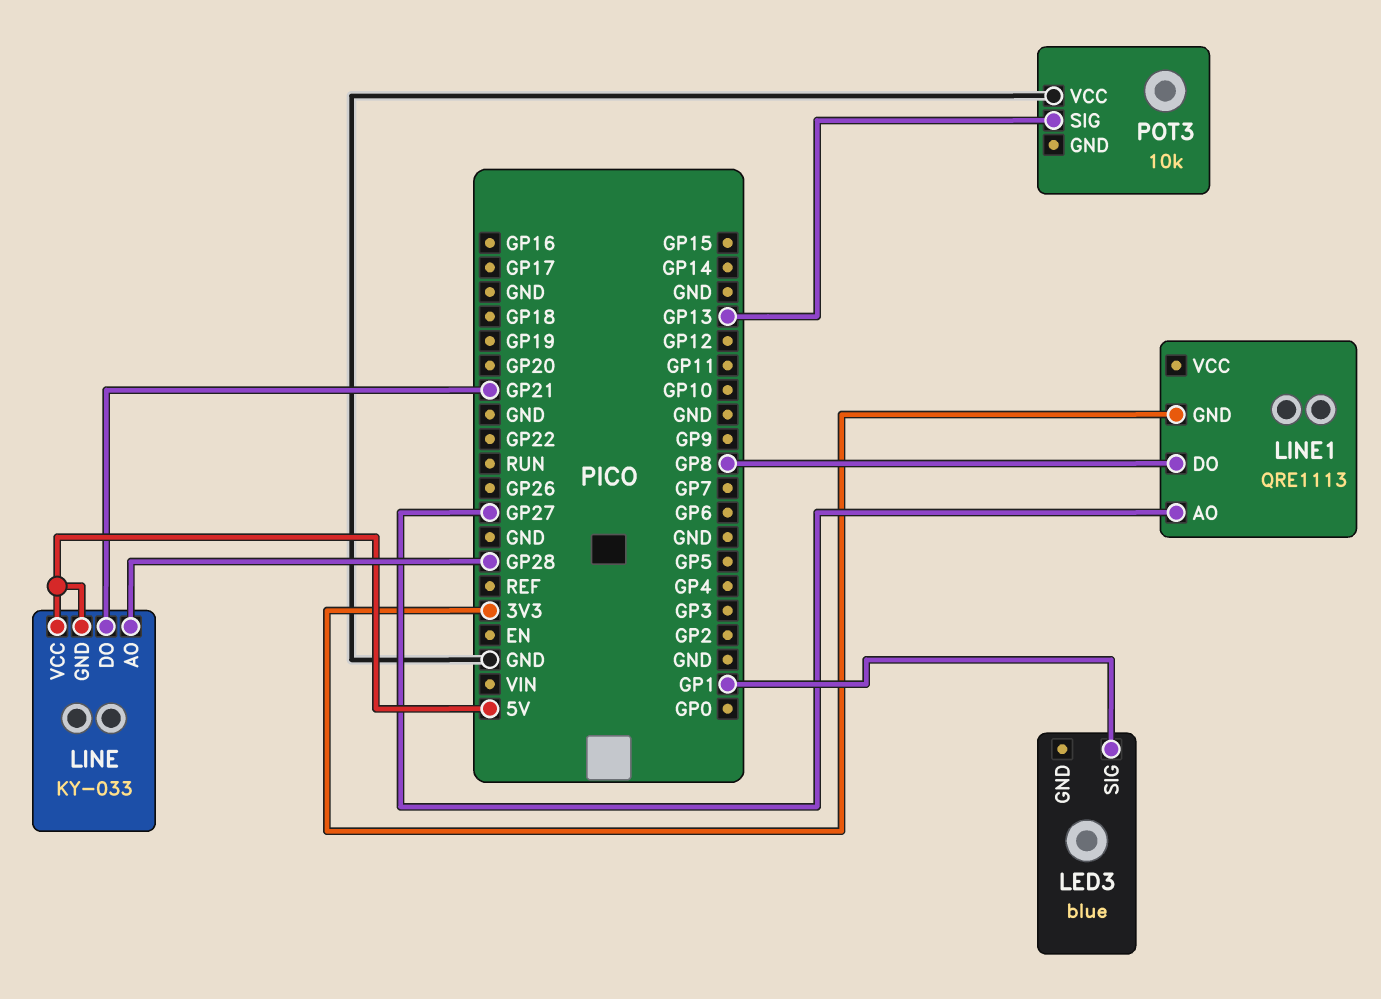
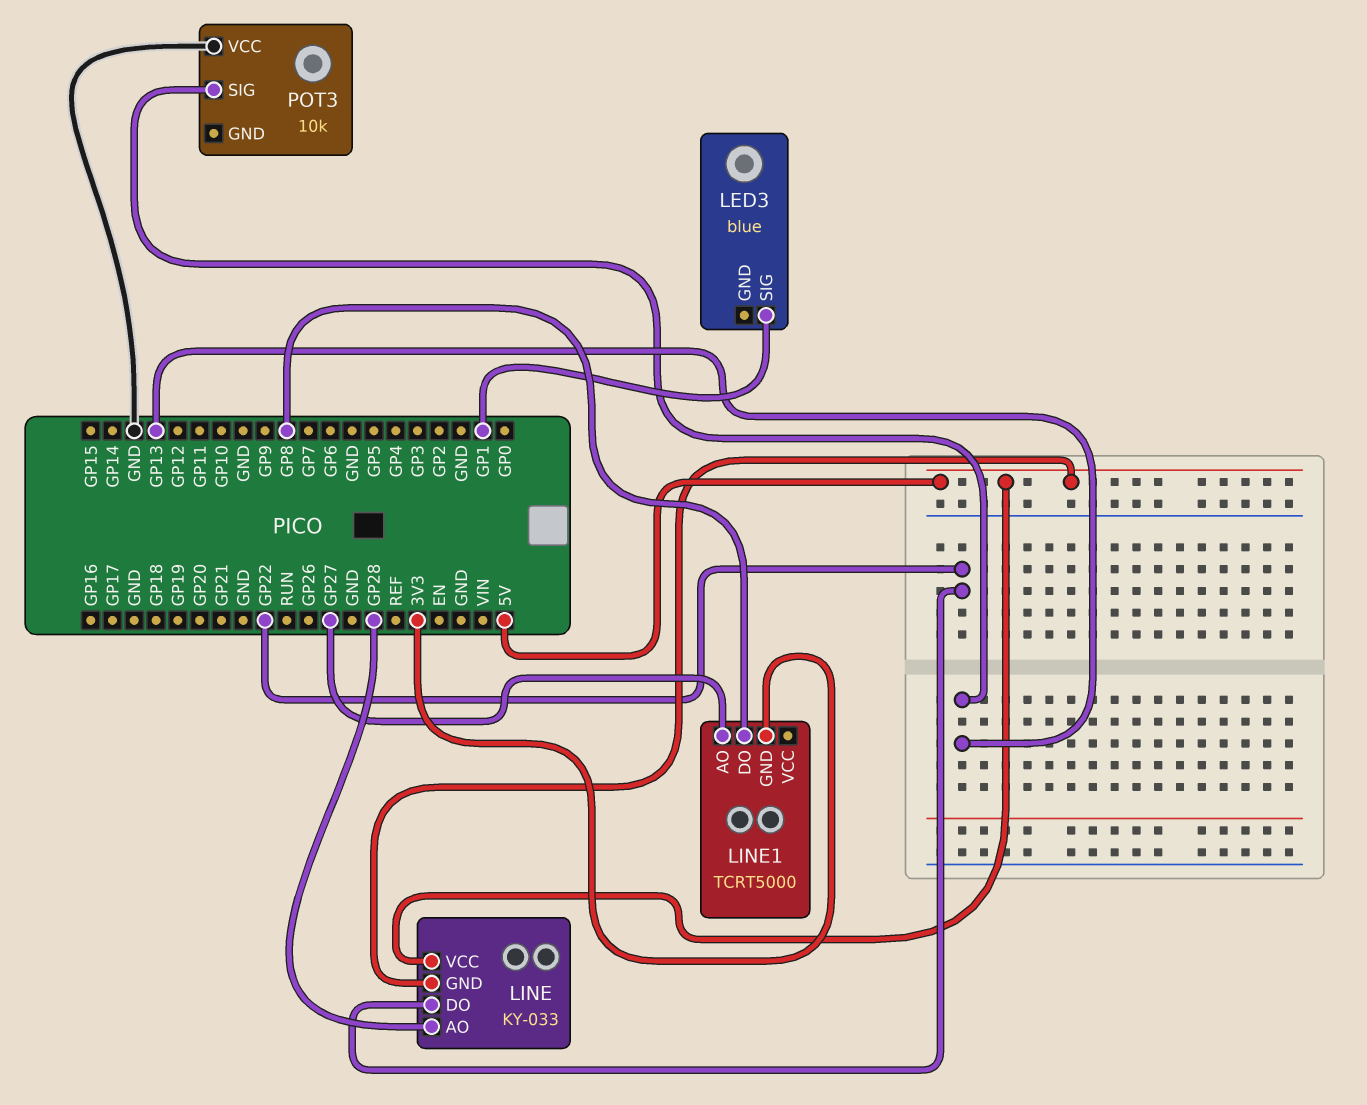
LINE pin DO: GP21 -> GP22
LINE1: QRE1113 -> TCRT5000

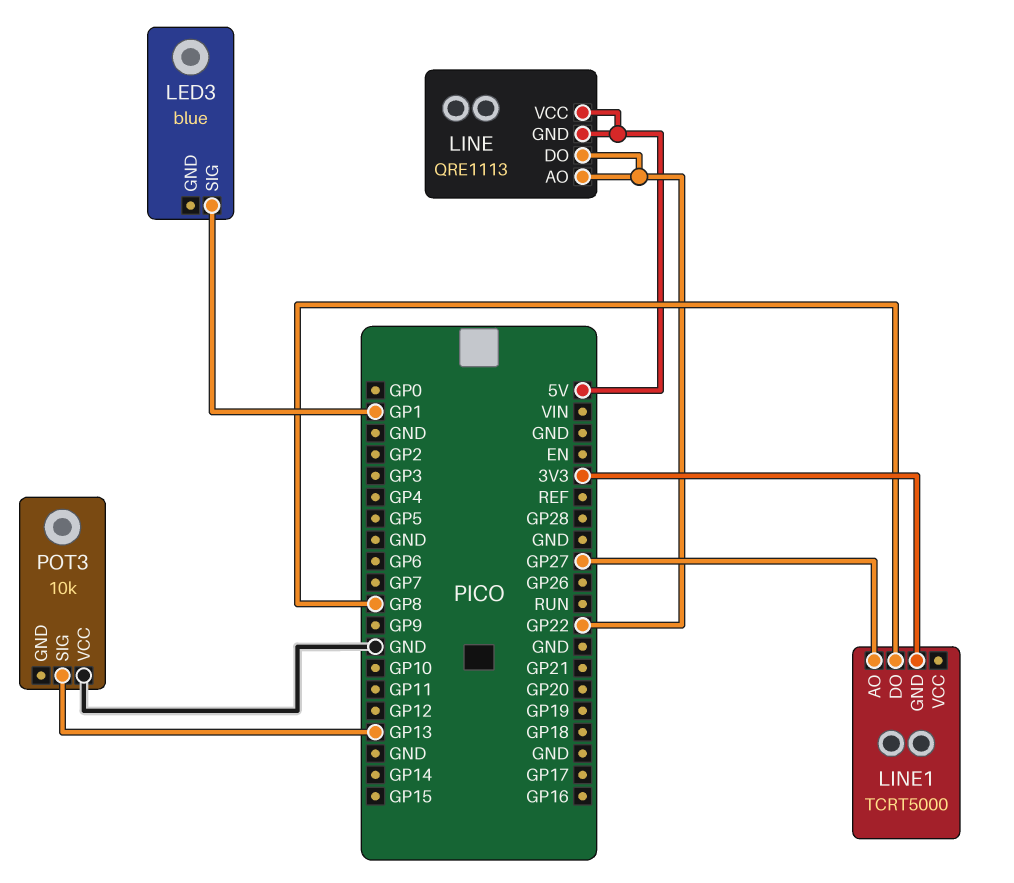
LINE: KY-033 -> QRE1113
LINE pin AO: GP28 -> GP22

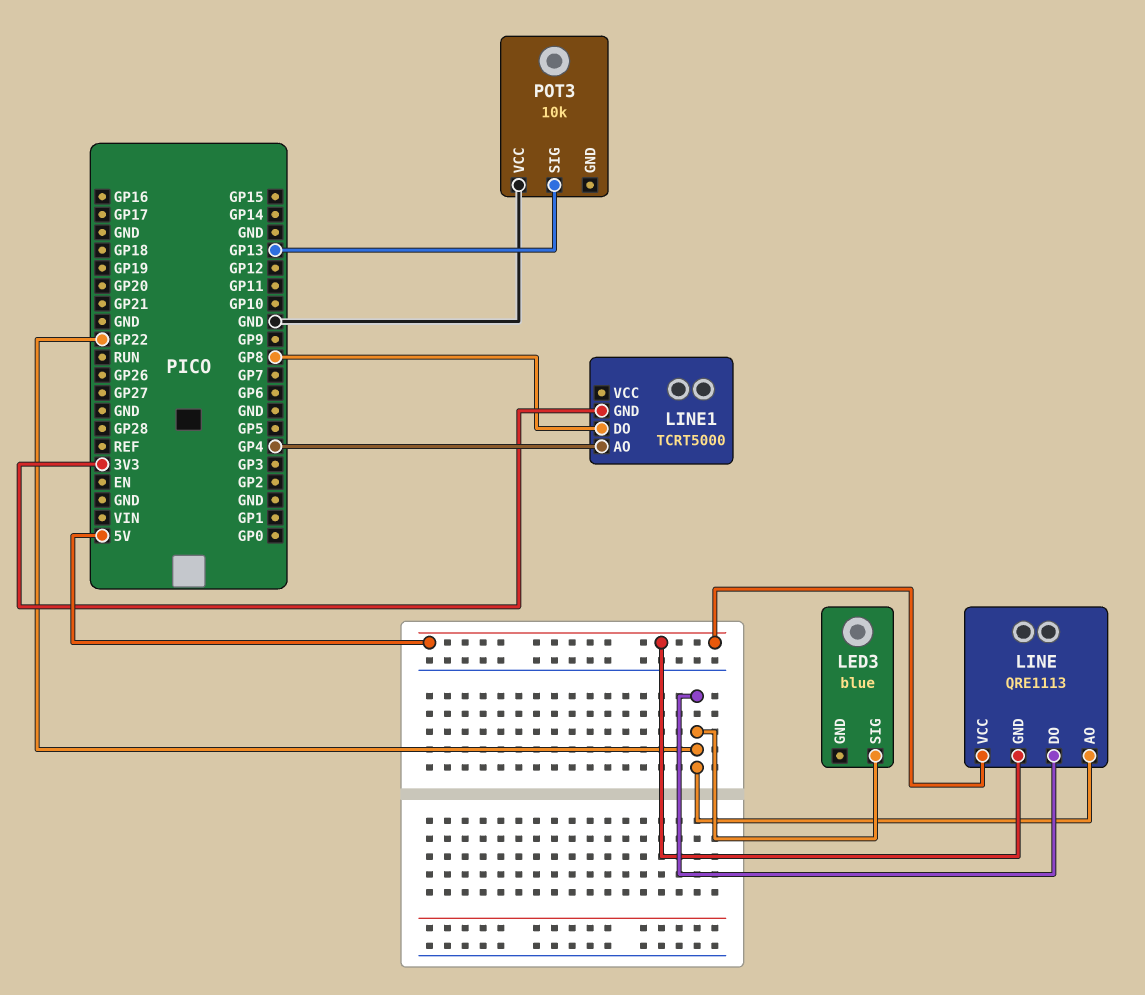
LED3 pin SIG: GP1 -> GP22
LINE1 pin AO: GP27 -> GP4

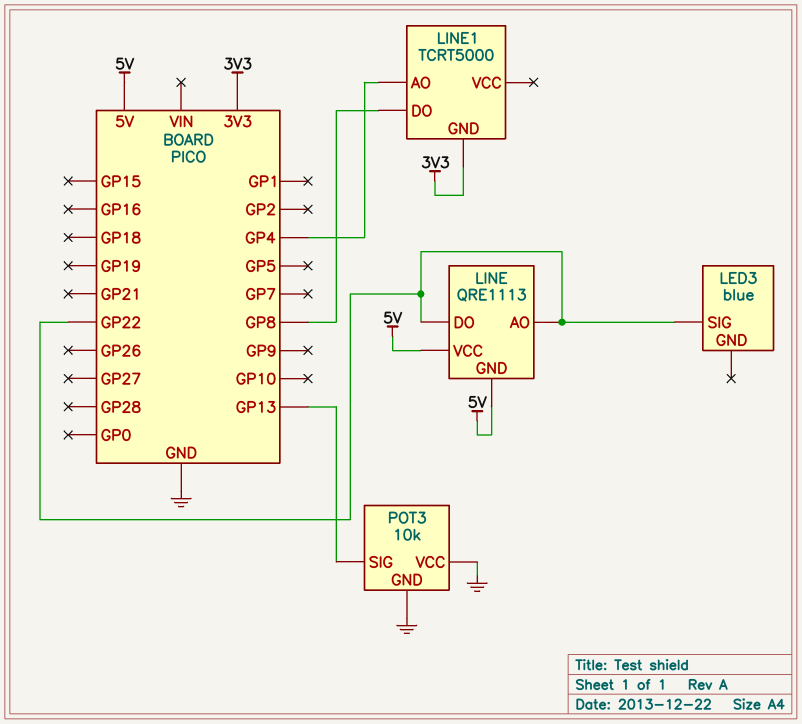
POT3 pin GND: none -> GND

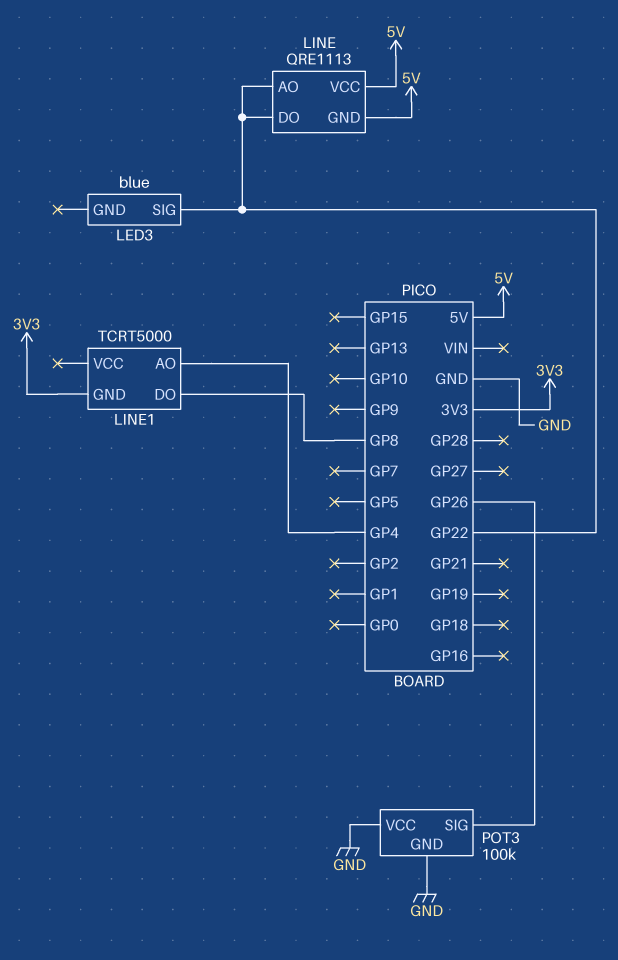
POT3: 10k -> 100k
POT3 pin SIG: GP13 -> GP26

